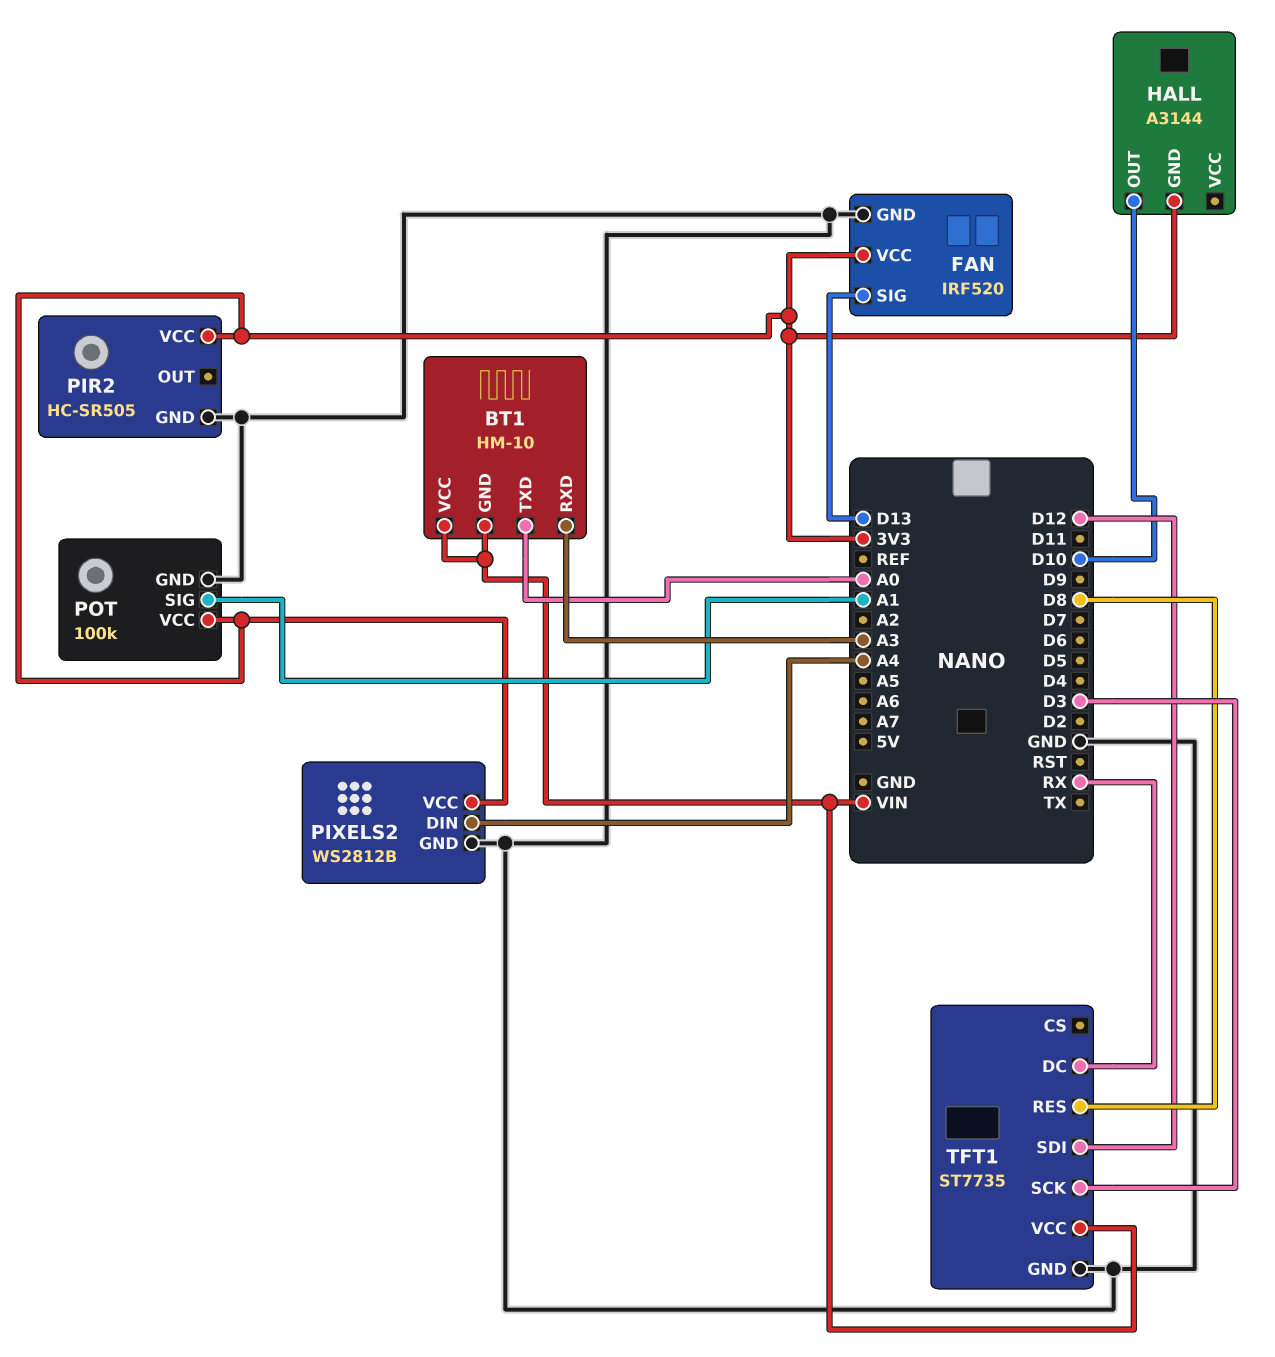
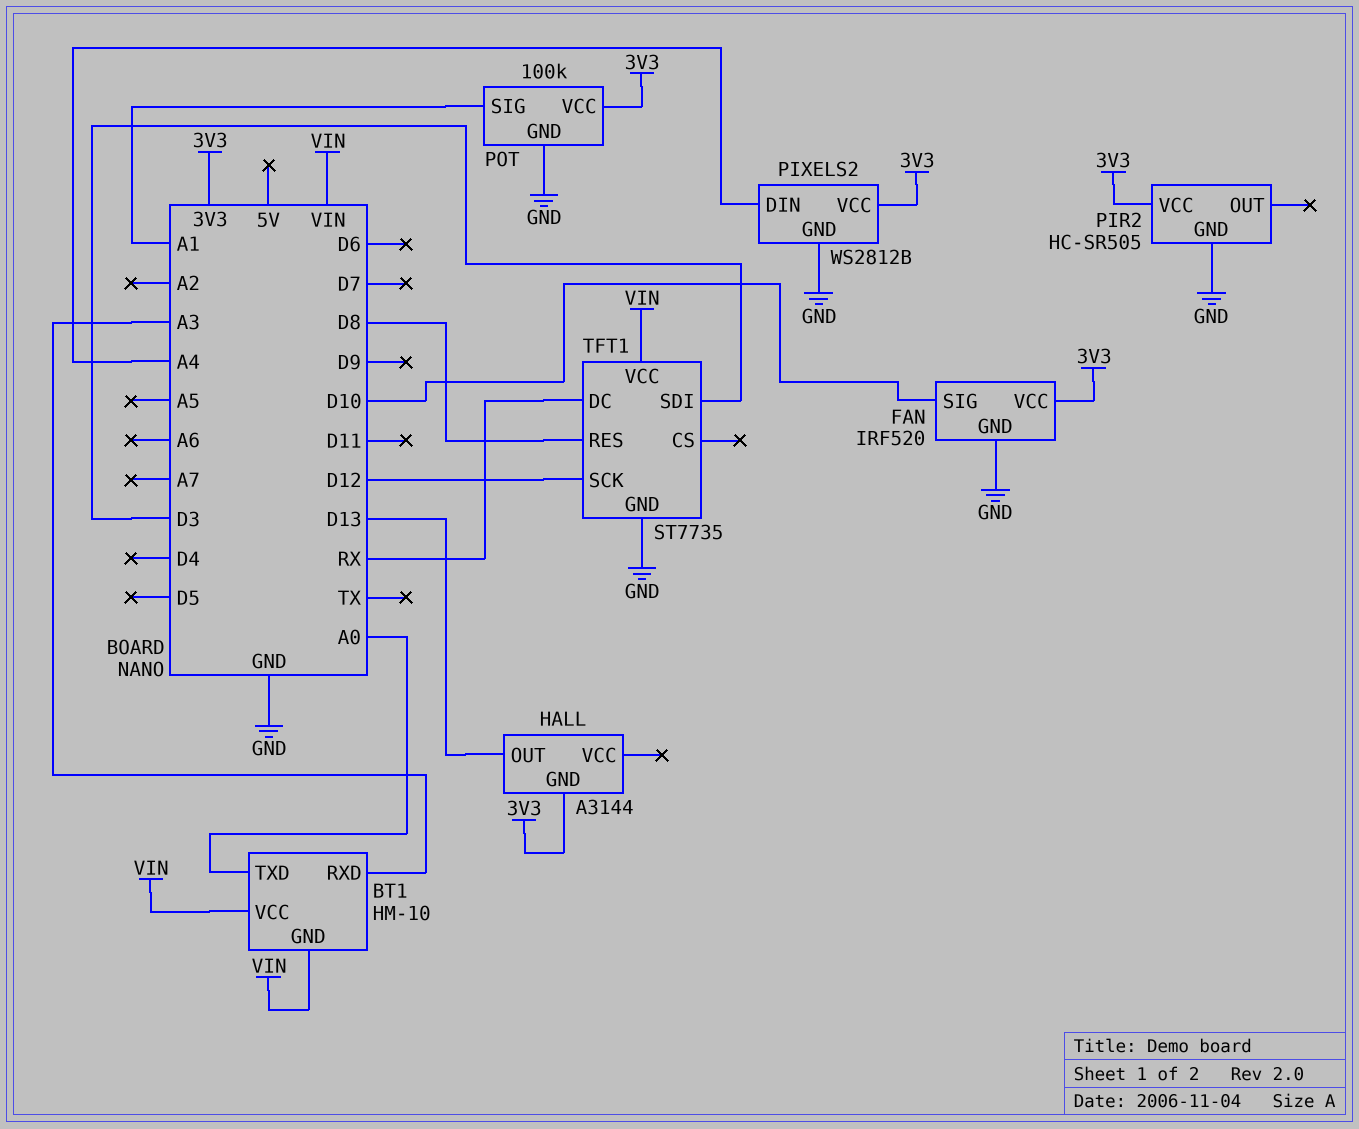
FAN pin SIG: D13 -> D10
HALL pin OUT: D10 -> D13
TFT1 pin SCK: D3 -> D12
TFT1 pin SDI: D12 -> D3

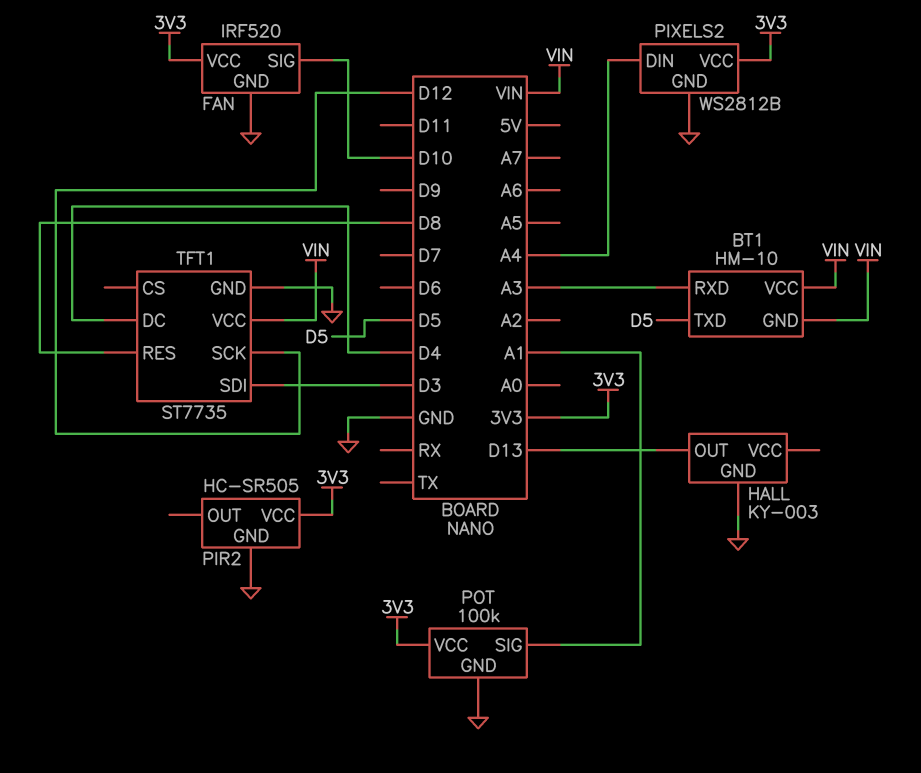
BT1 pin TXD: A0 -> D5
HALL: A3144 -> KY-003
HALL pin GND: 3V3 -> GND
TFT1 pin DC: RX -> D4

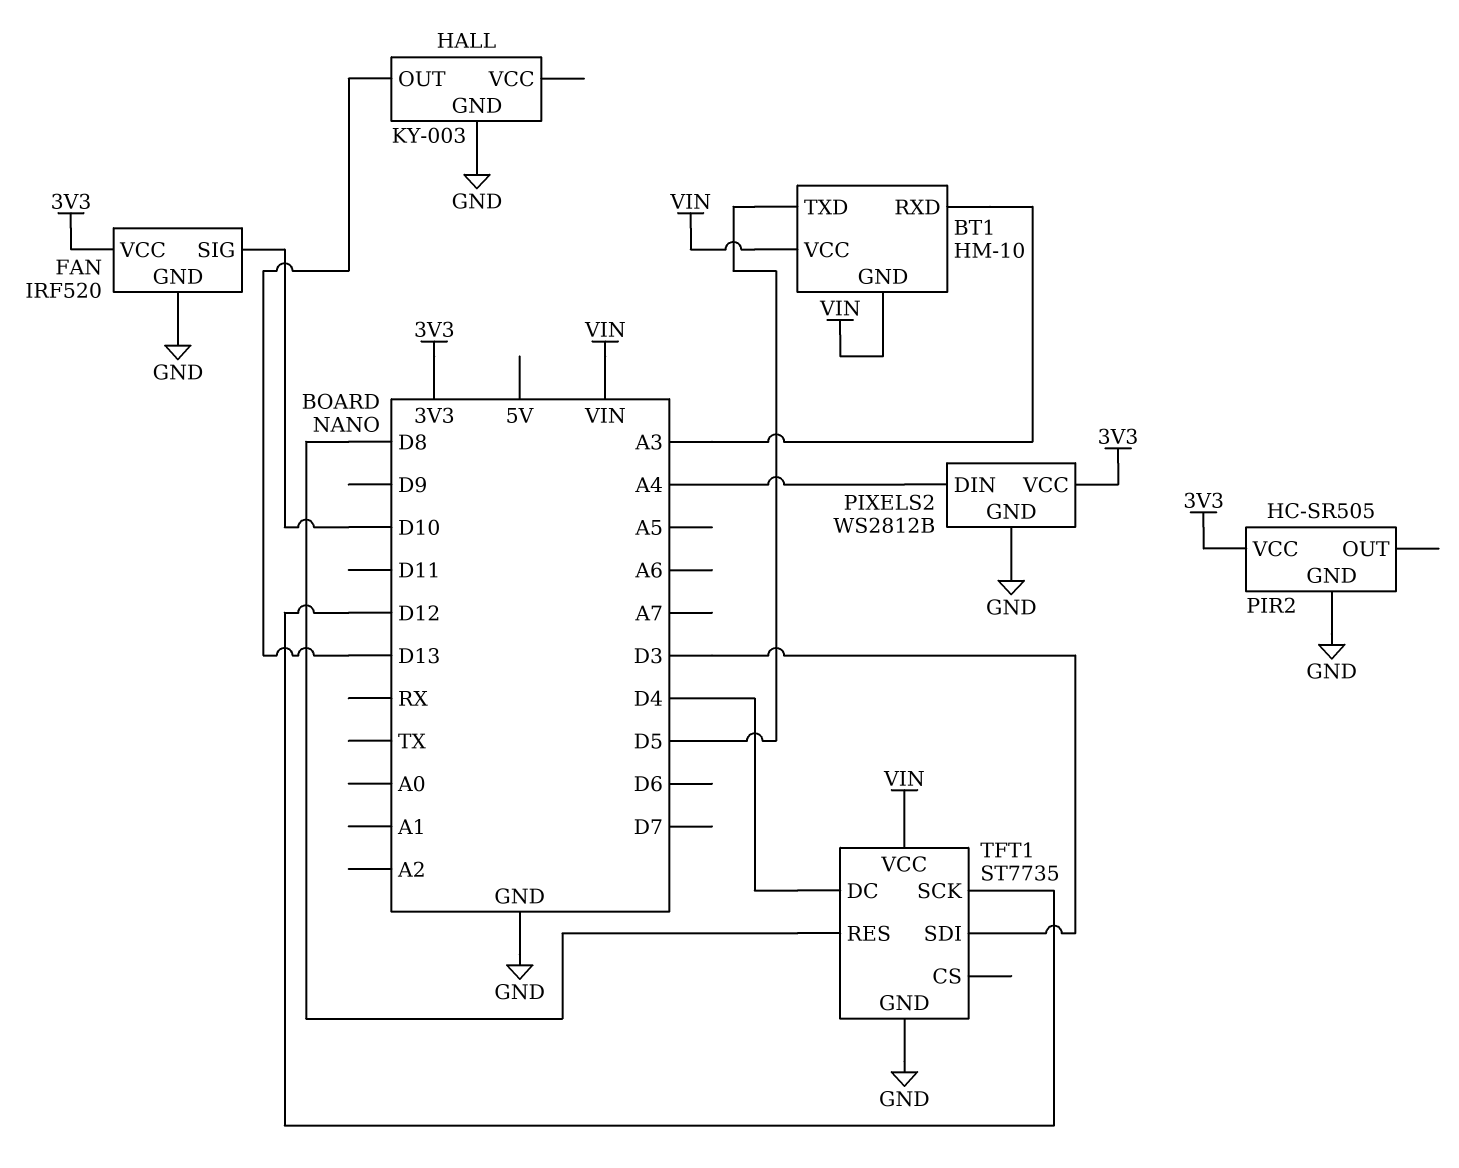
POT: 100k -> none
POT pin GND: GND -> none
POT pin SIG: A1 -> none
POT pin VCC: 3V3 -> none

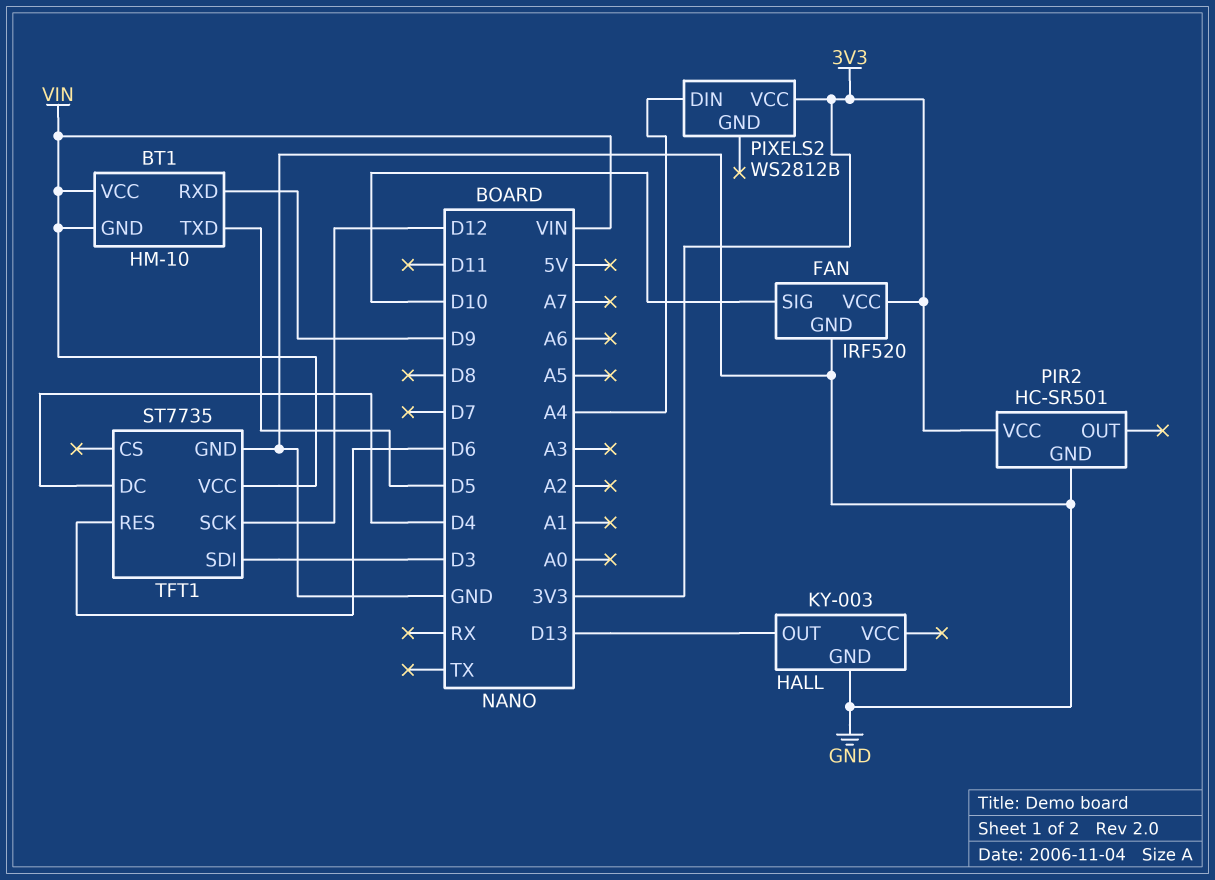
BT1 pin RXD: A3 -> D9
PIR2: HC-SR505 -> HC-SR501
PIXELS2 pin GND: GND -> none
TFT1 pin RES: D8 -> D6

